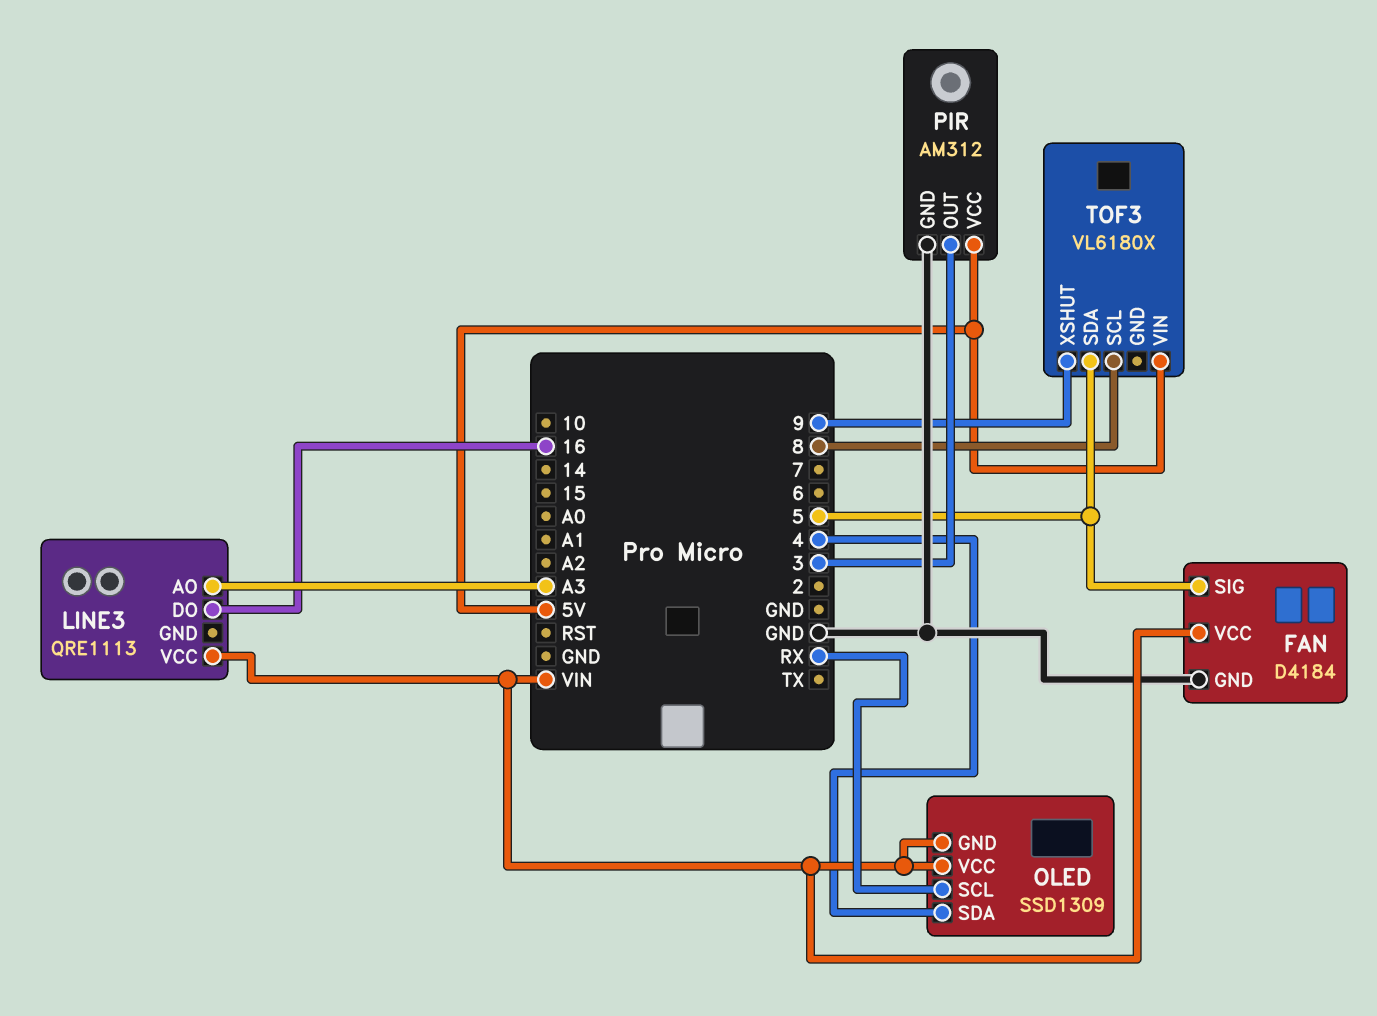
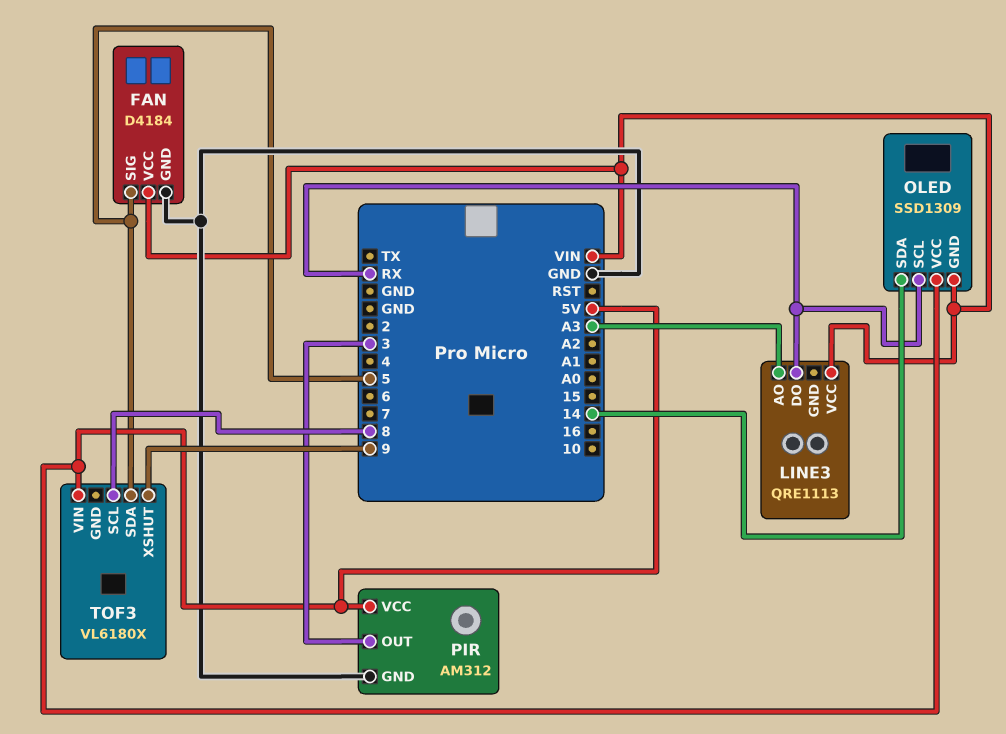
LINE3 pin DO: 16 -> RX
OLED pin SDA: 4 -> 14
OLED pin VCC: VIN -> 5V

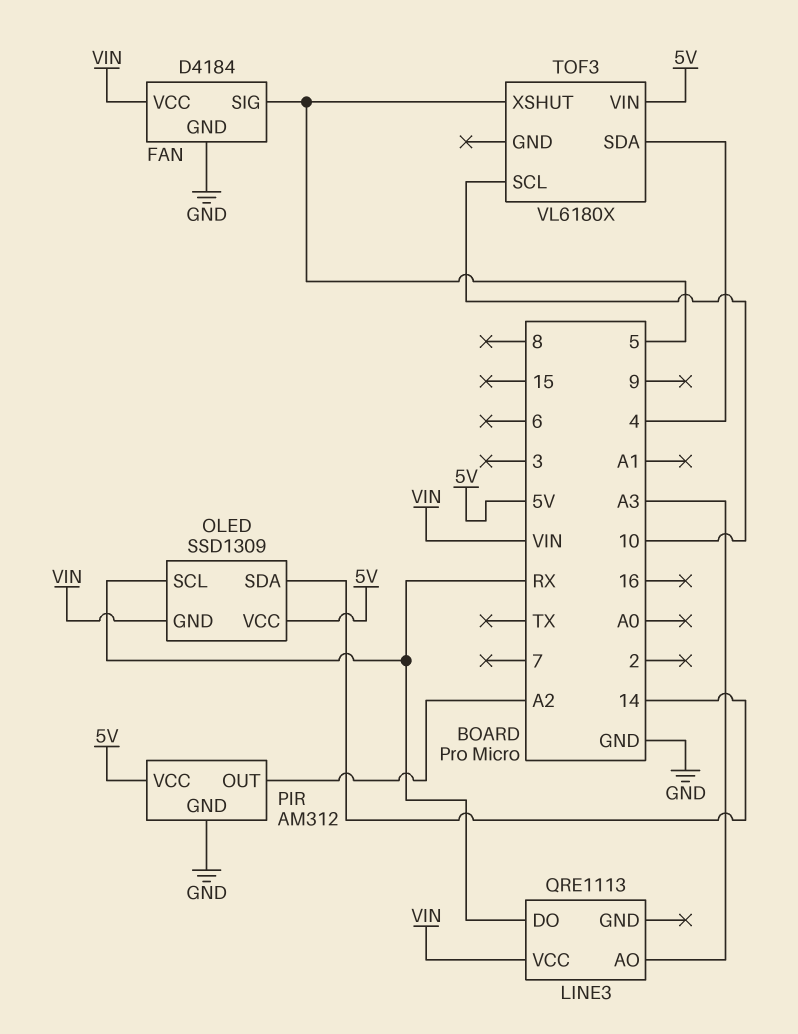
PIR pin OUT: 3 -> A2
TOF3 pin SCL: 8 -> 10
TOF3 pin SDA: 5 -> 4
TOF3 pin XSHUT: 9 -> 5

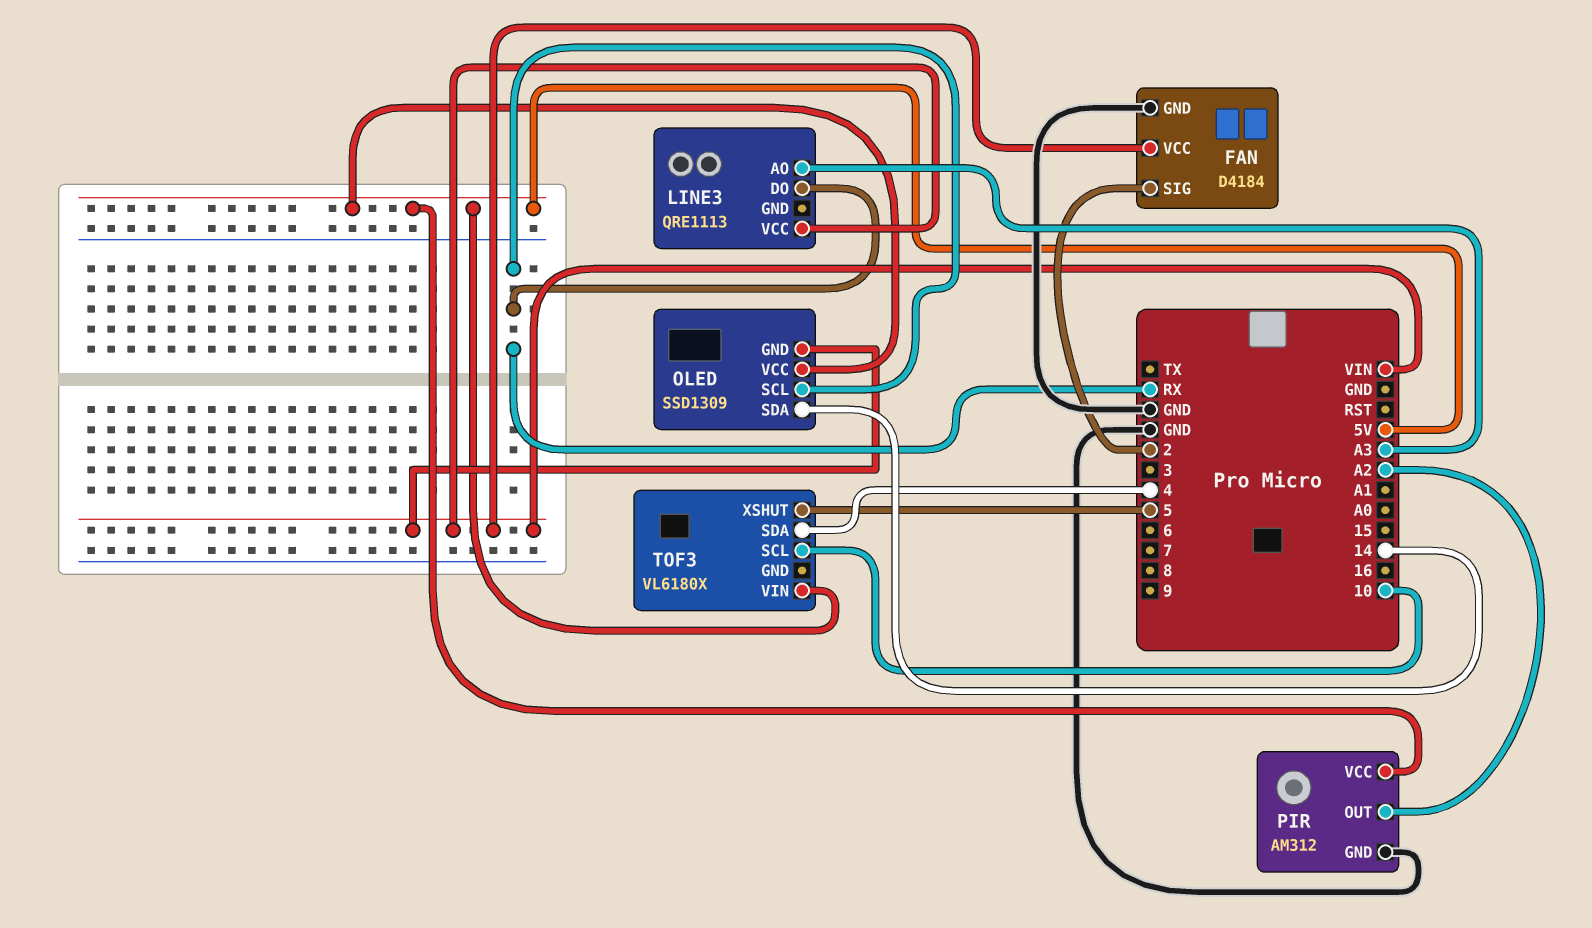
FAN pin SIG: 5 -> 2

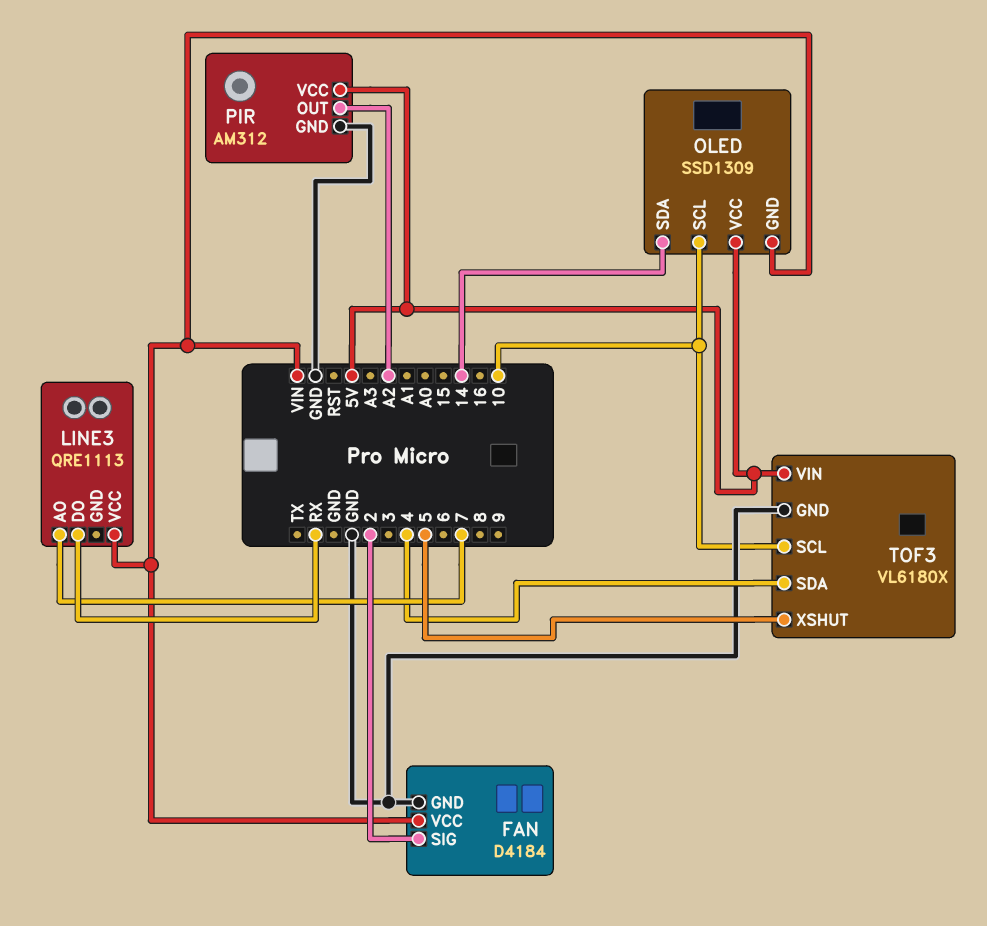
LINE3 pin AO: A3 -> 7
OLED pin SCL: RX -> 10
TOF3 pin GND: none -> GND

